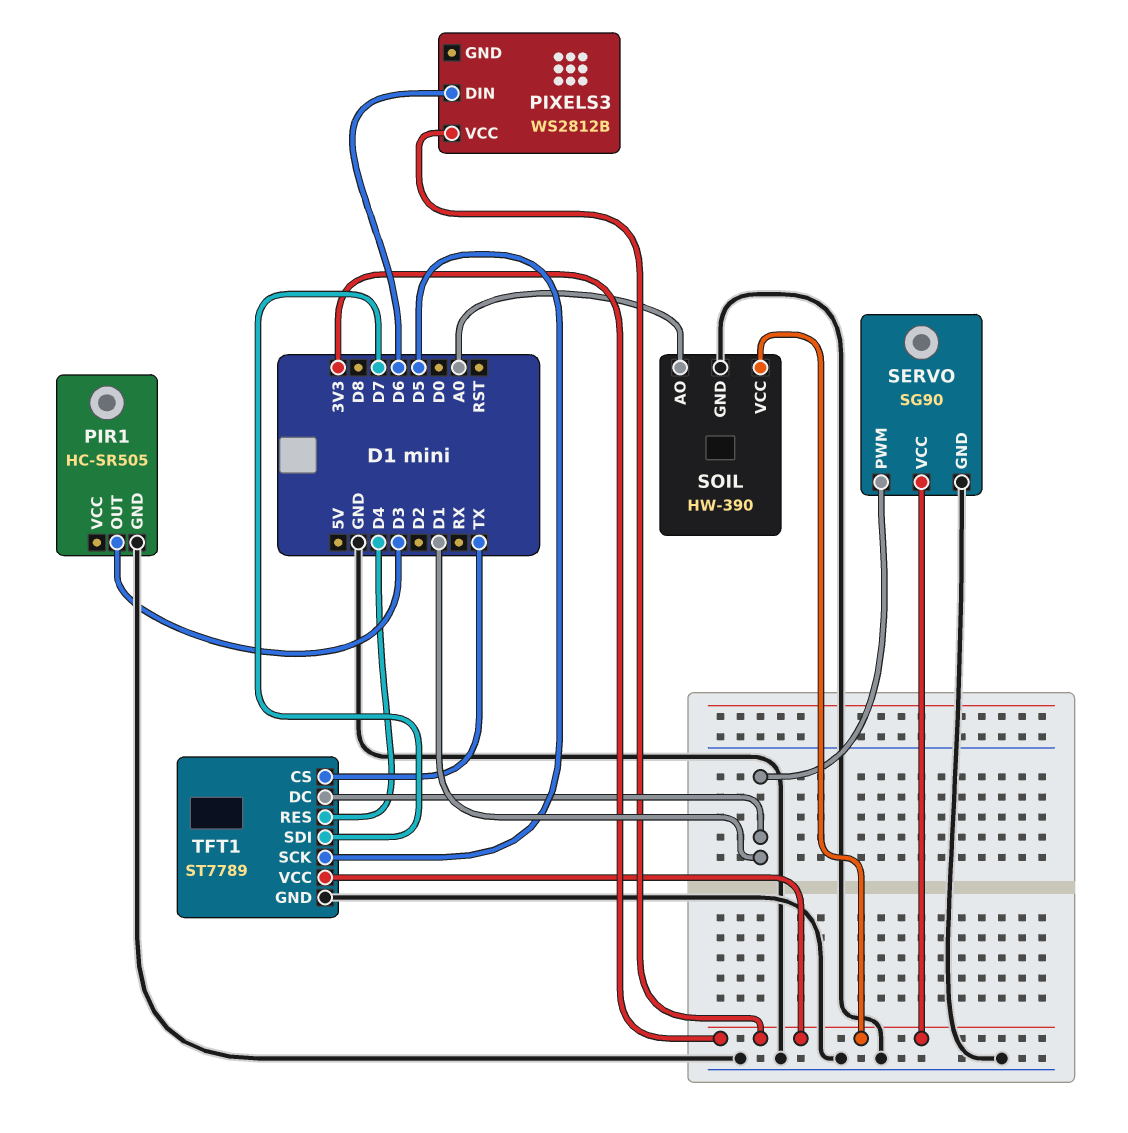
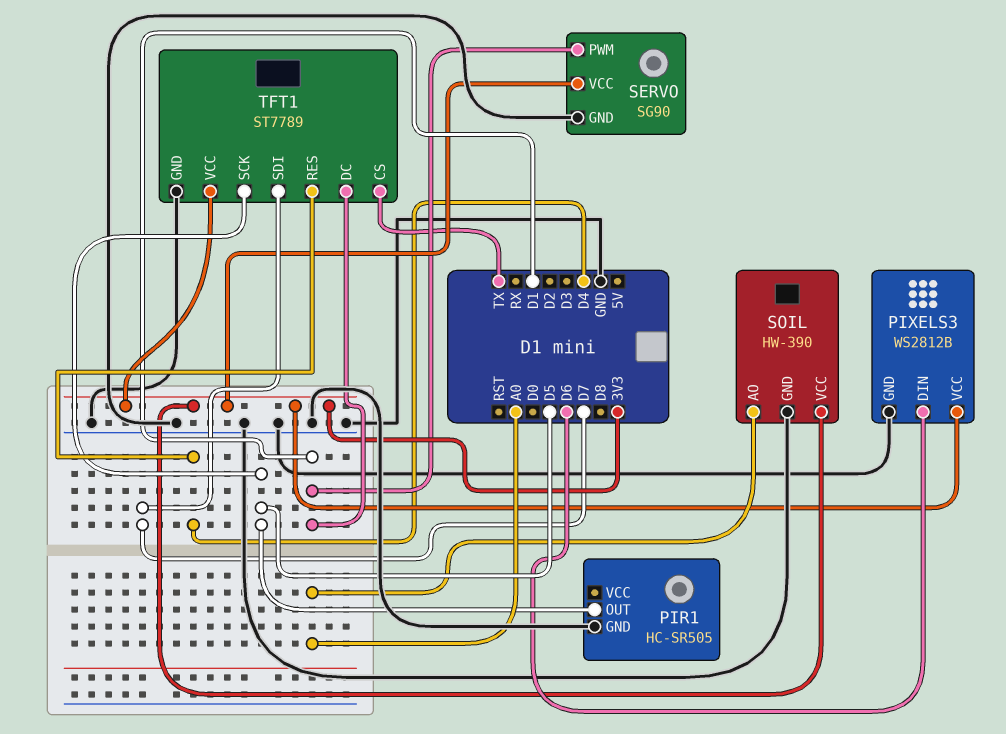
PIR1 pin OUT: D3 -> D5
PIXELS3 pin GND: none -> GND

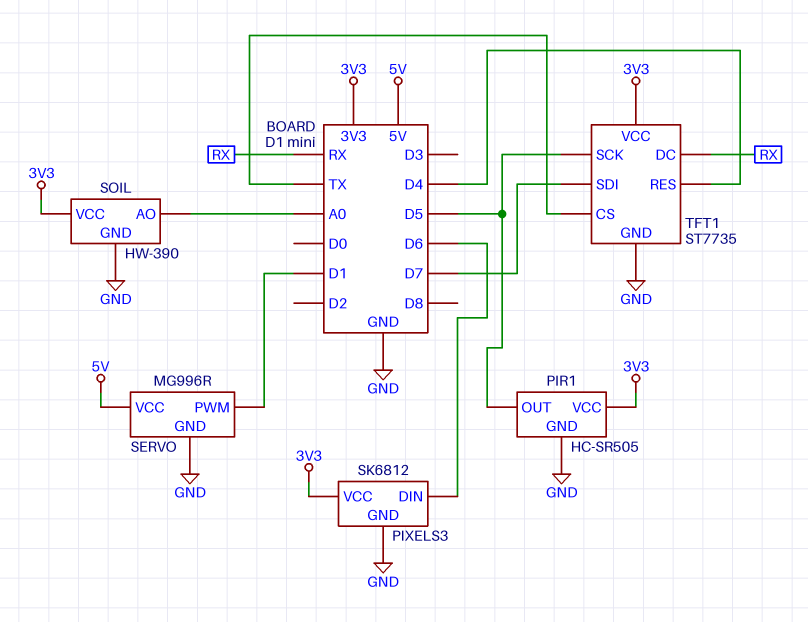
PIR1 pin VCC: none -> 3V3
PIXELS3: WS2812B -> SK6812
SERVO: SG90 -> MG996R
SERVO pin VCC: 3V3 -> 5V
TFT1: ST7789 -> ST7735
TFT1 pin DC: D1 -> RX

